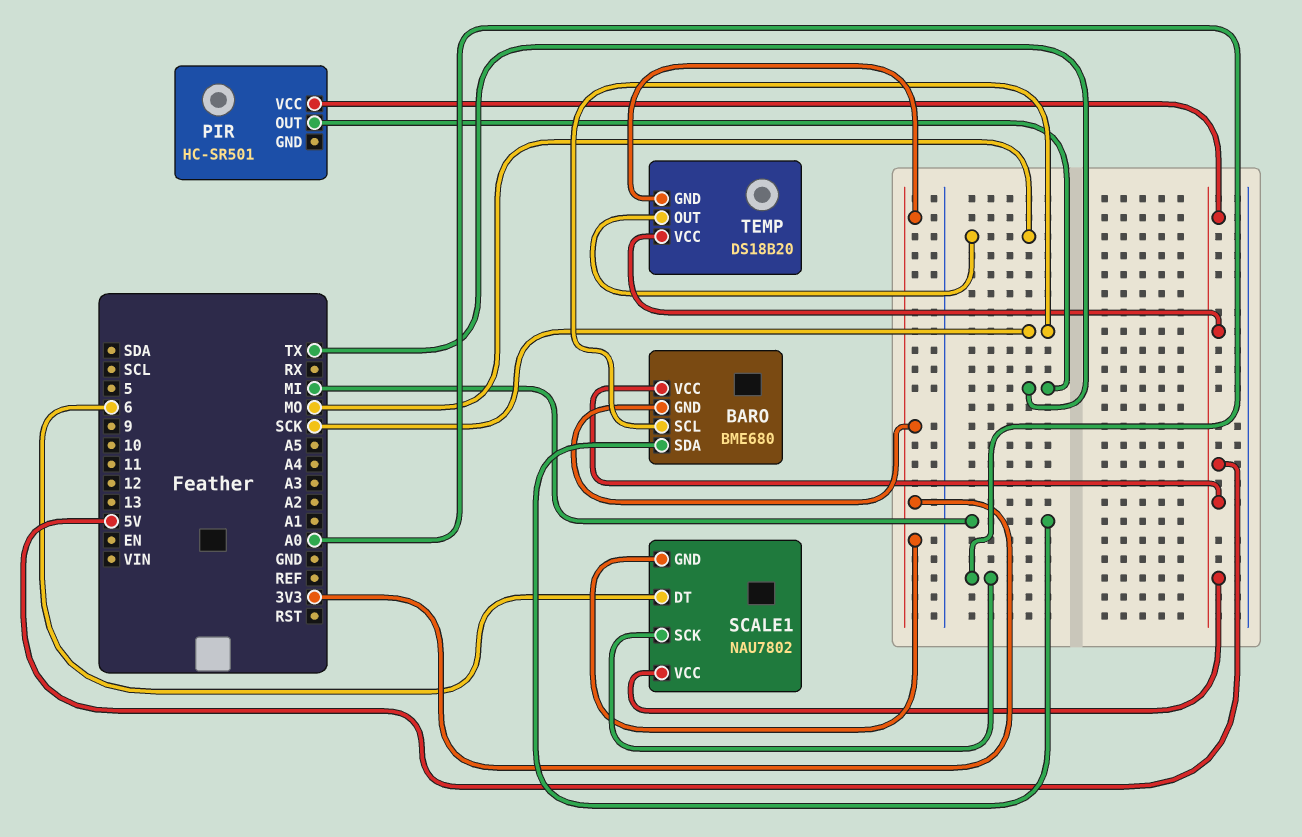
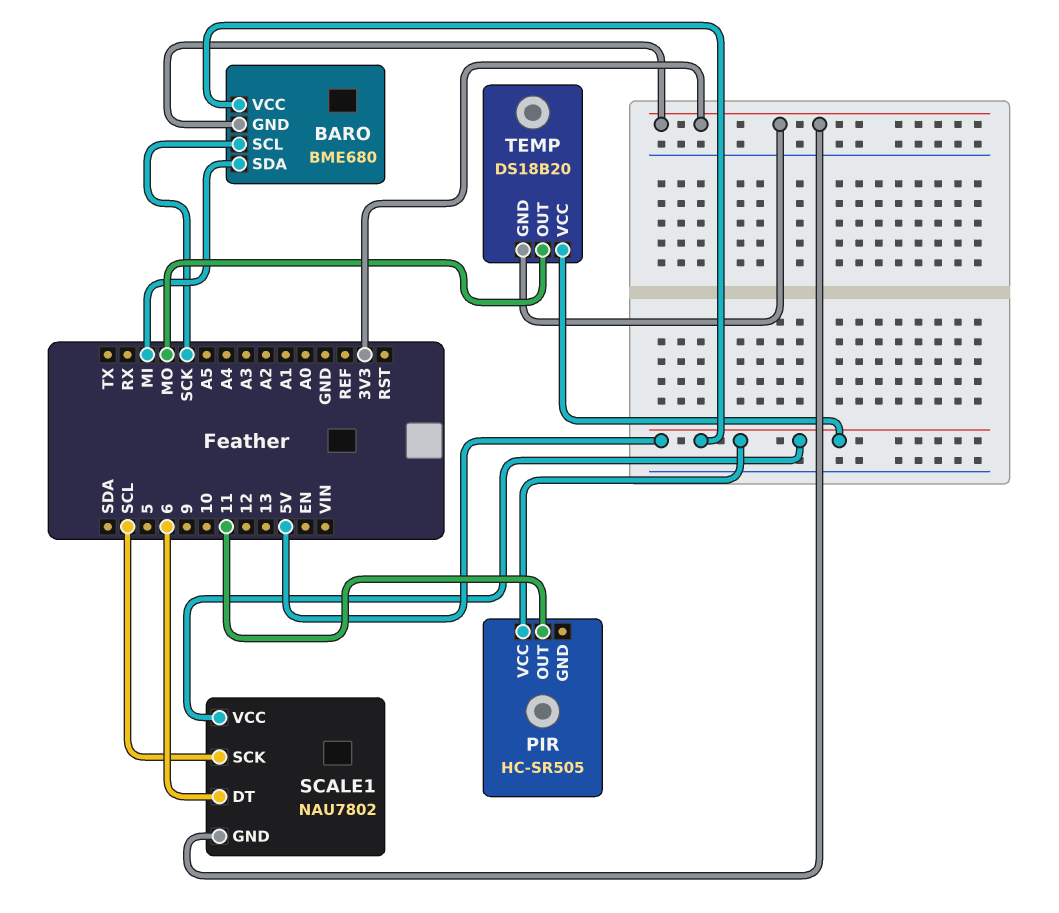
PIR: HC-SR501 -> HC-SR505
PIR pin OUT: TX -> 11
SCALE1 pin SCK: A0 -> SCL

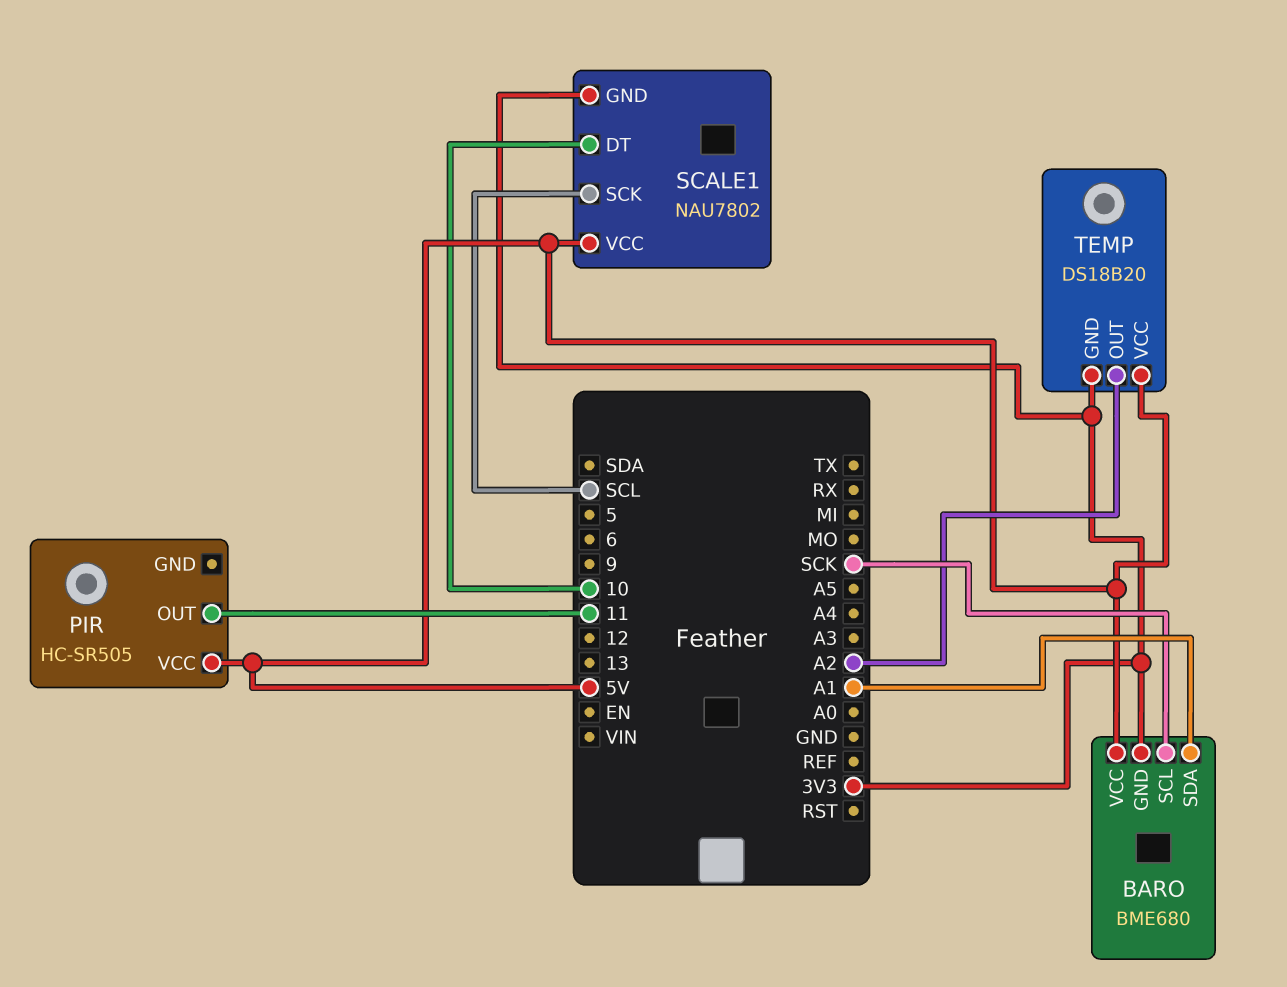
BARO pin SDA: MI -> A1
SCALE1 pin DT: 6 -> 10
TEMP pin OUT: MO -> A2

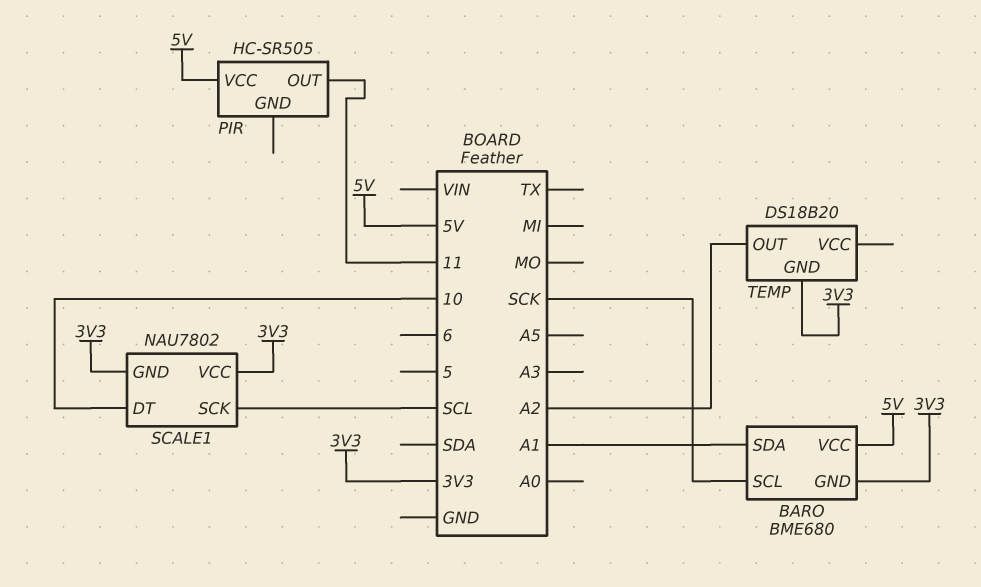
SCALE1 pin VCC: 5V -> 3V3
TEMP pin VCC: 5V -> none

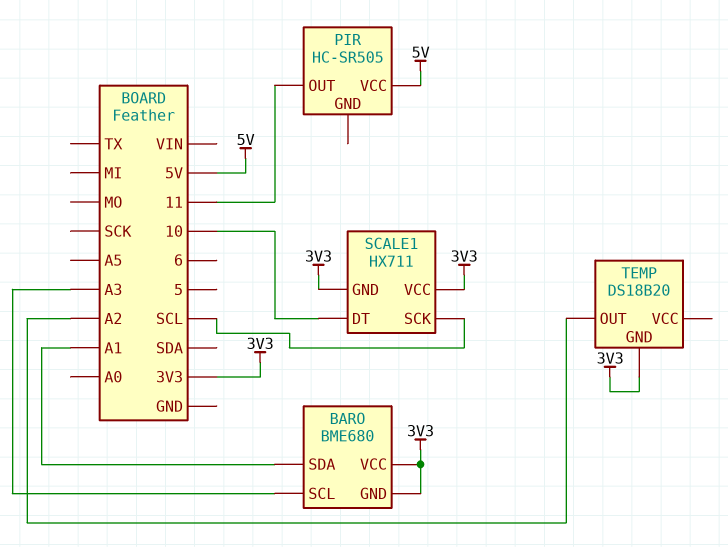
BARO pin SCL: SCK -> A3
BARO pin VCC: 5V -> 3V3
SCALE1: NAU7802 -> HX711

